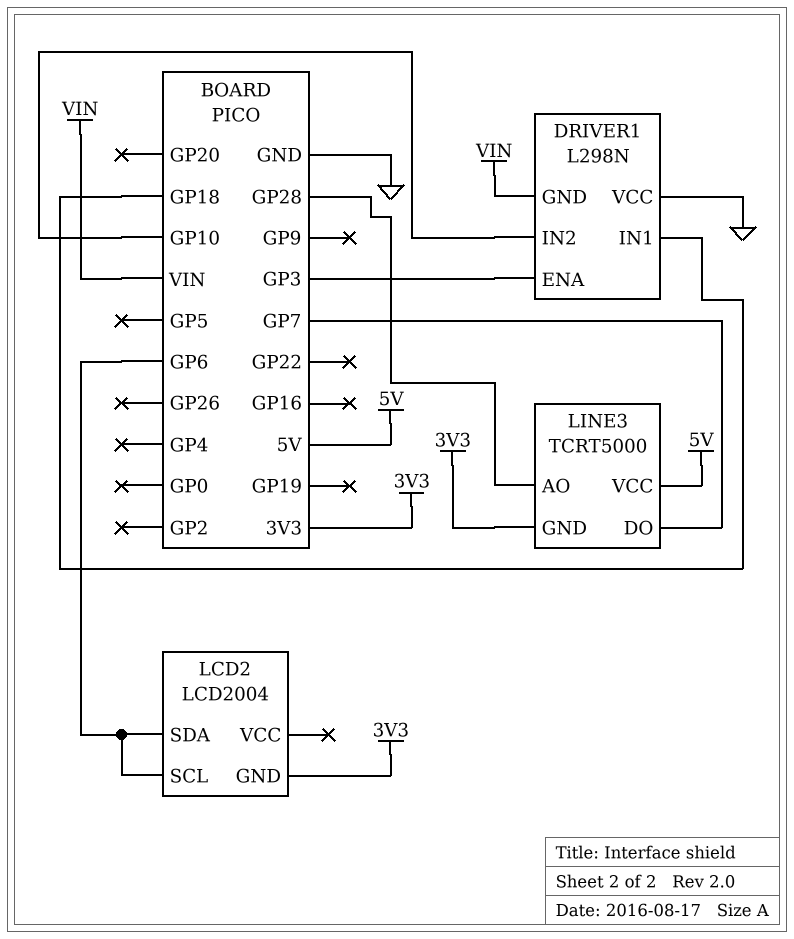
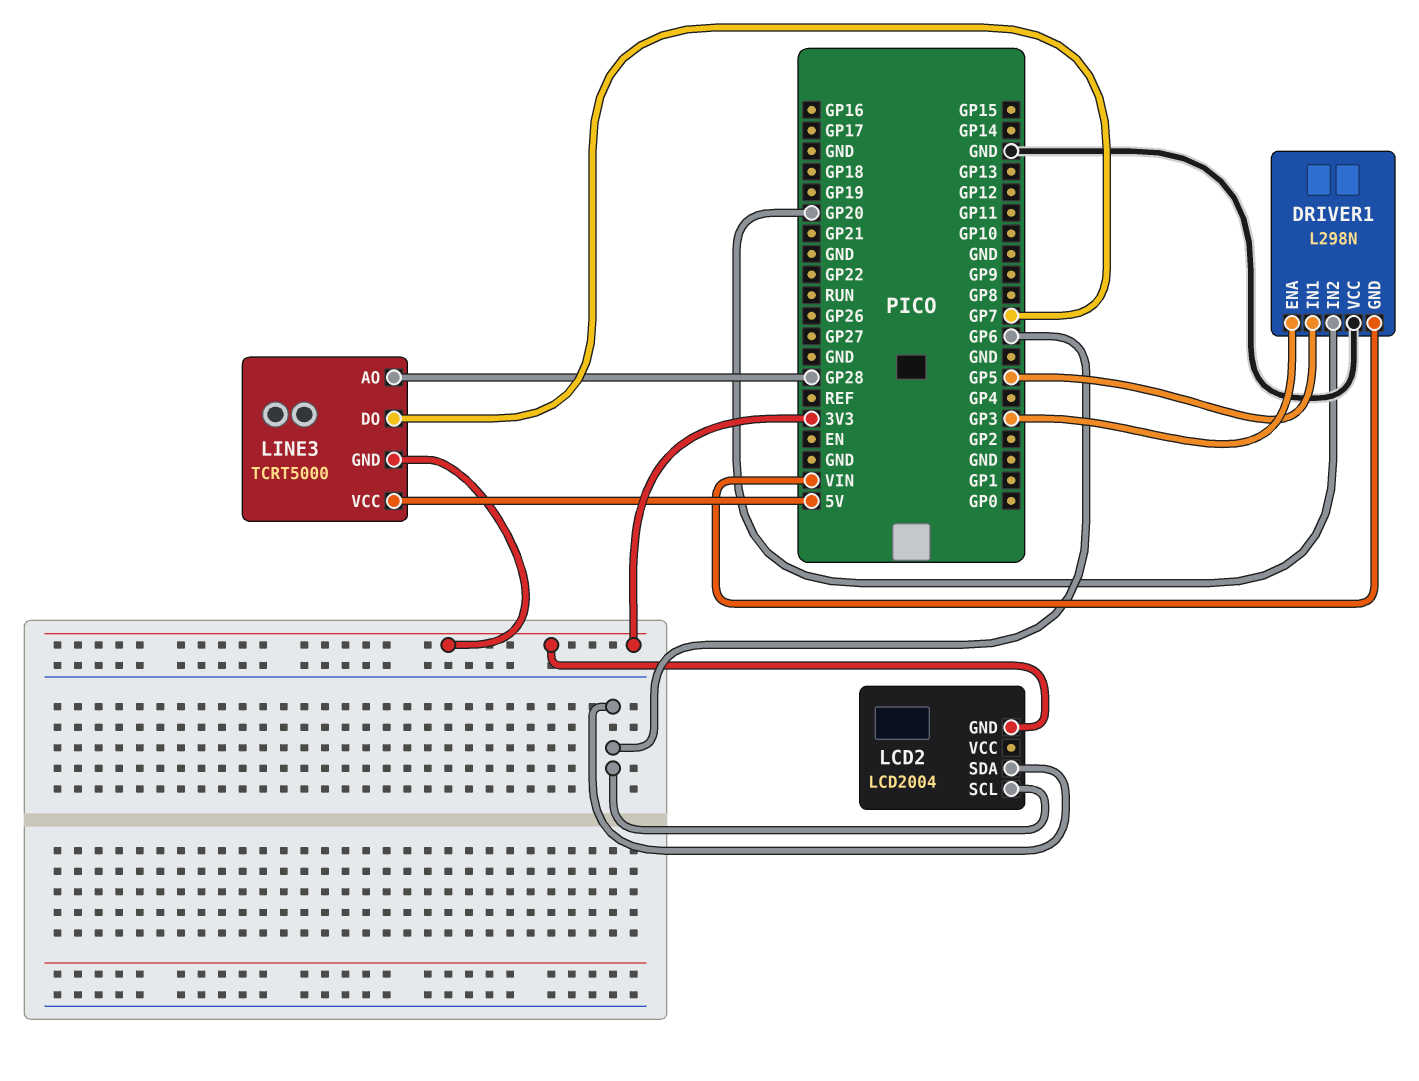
DRIVER1 pin IN1: GP18 -> GP5
DRIVER1 pin IN2: GP10 -> GP20

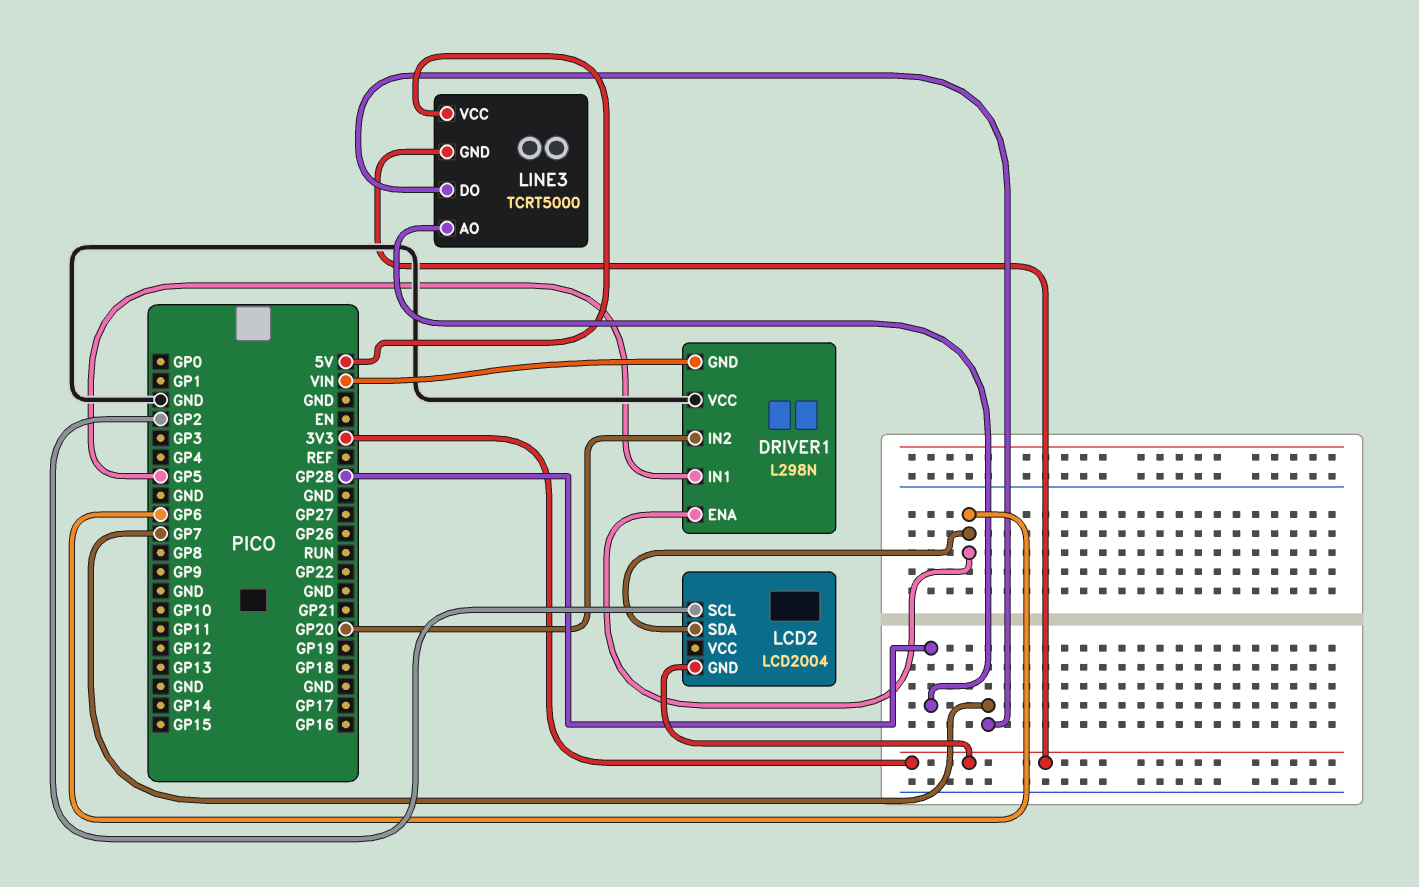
DRIVER1 pin ENA: GP3 -> GP6
LCD2 pin SCL: GP6 -> GP2

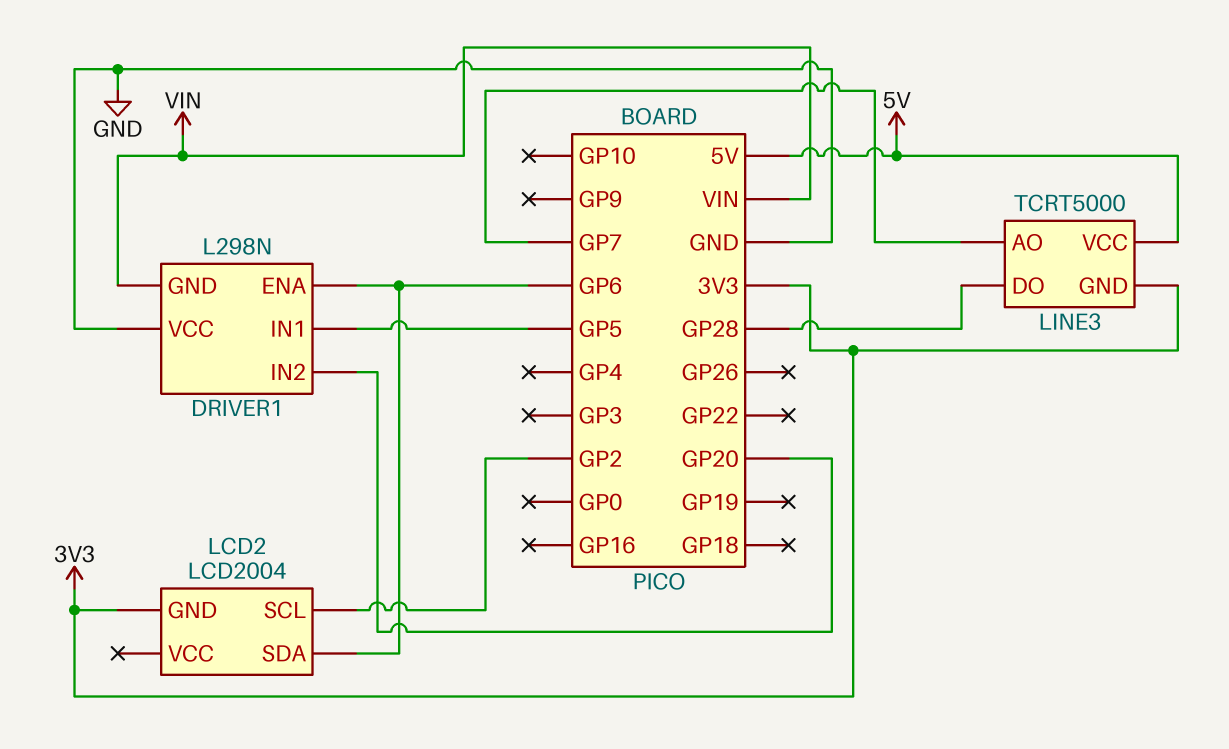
LINE3 pin AO: GP28 -> GP7
LINE3 pin DO: GP7 -> GP28

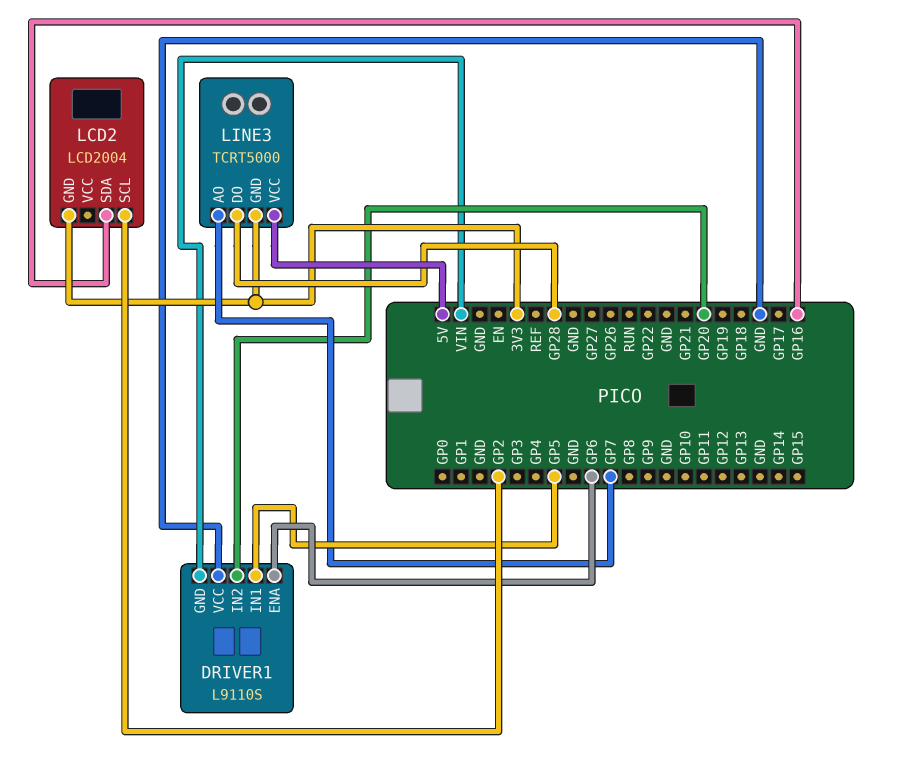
DRIVER1: L298N -> L9110S
LCD2 pin SDA: GP6 -> GP16

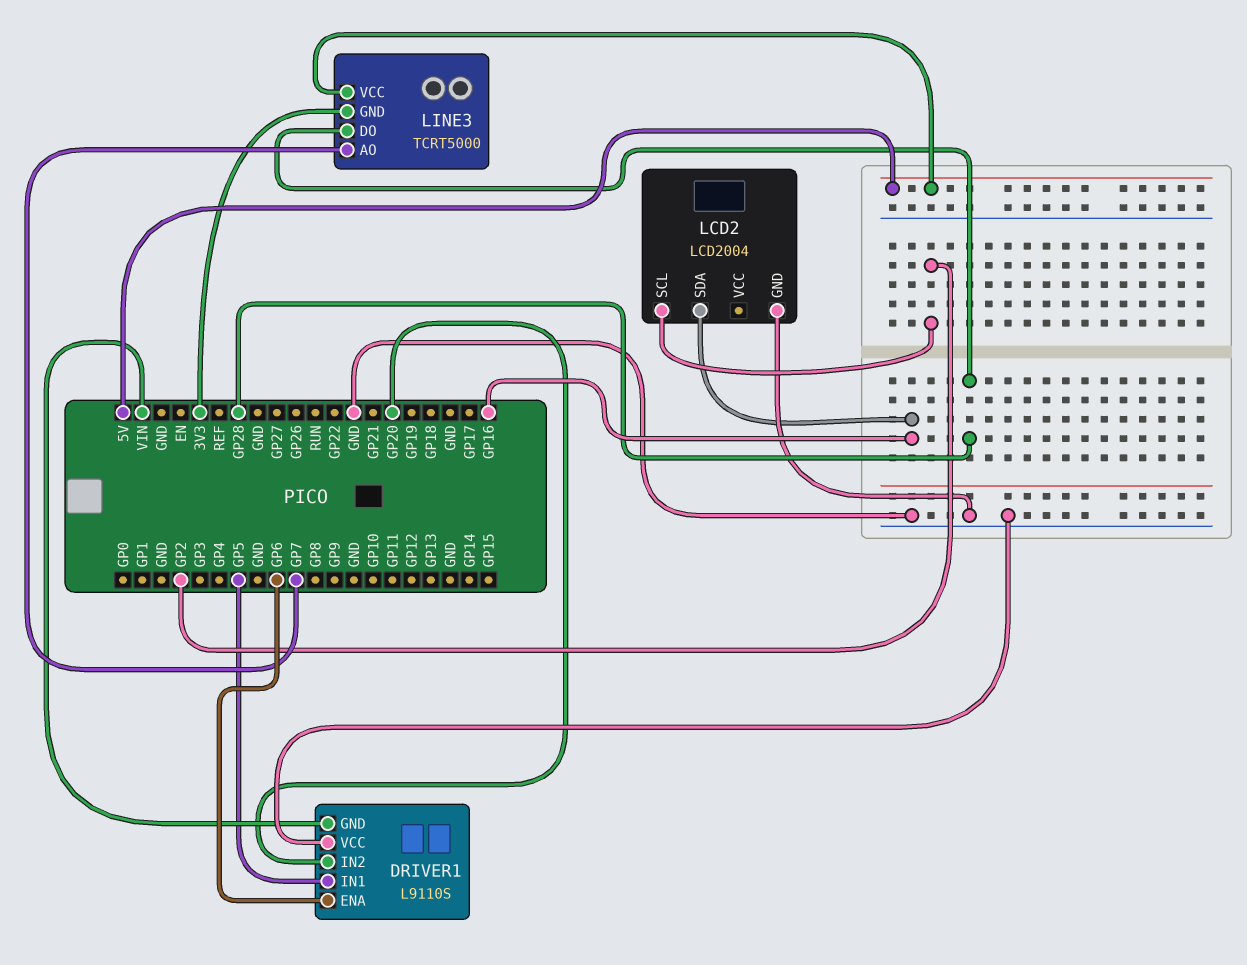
LCD2 pin GND: 3V3 -> GND

